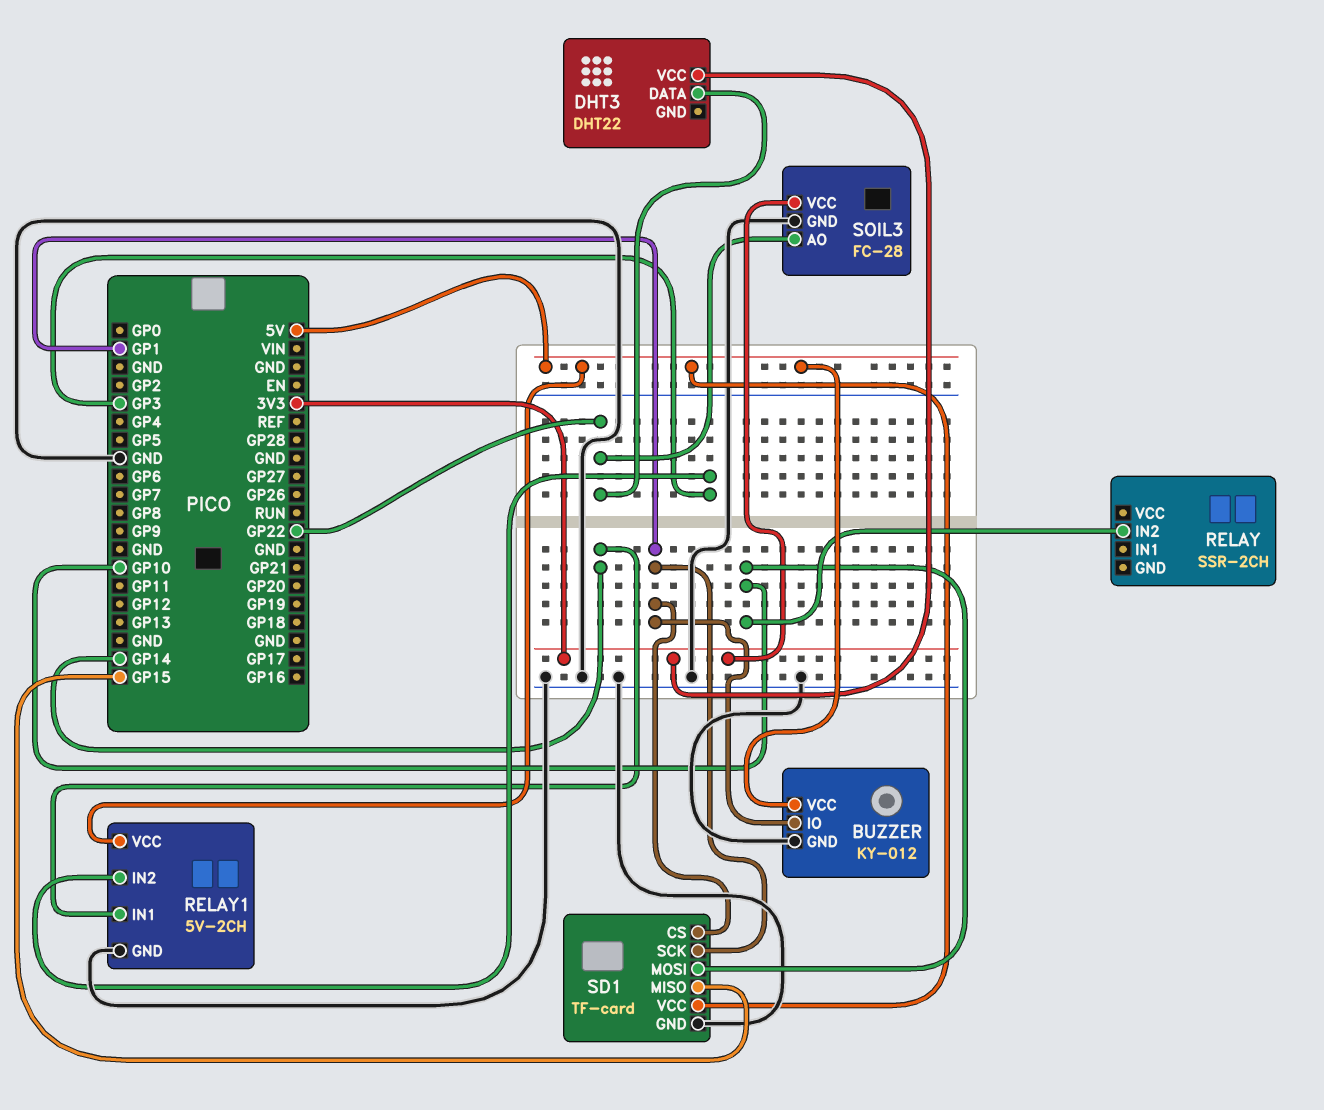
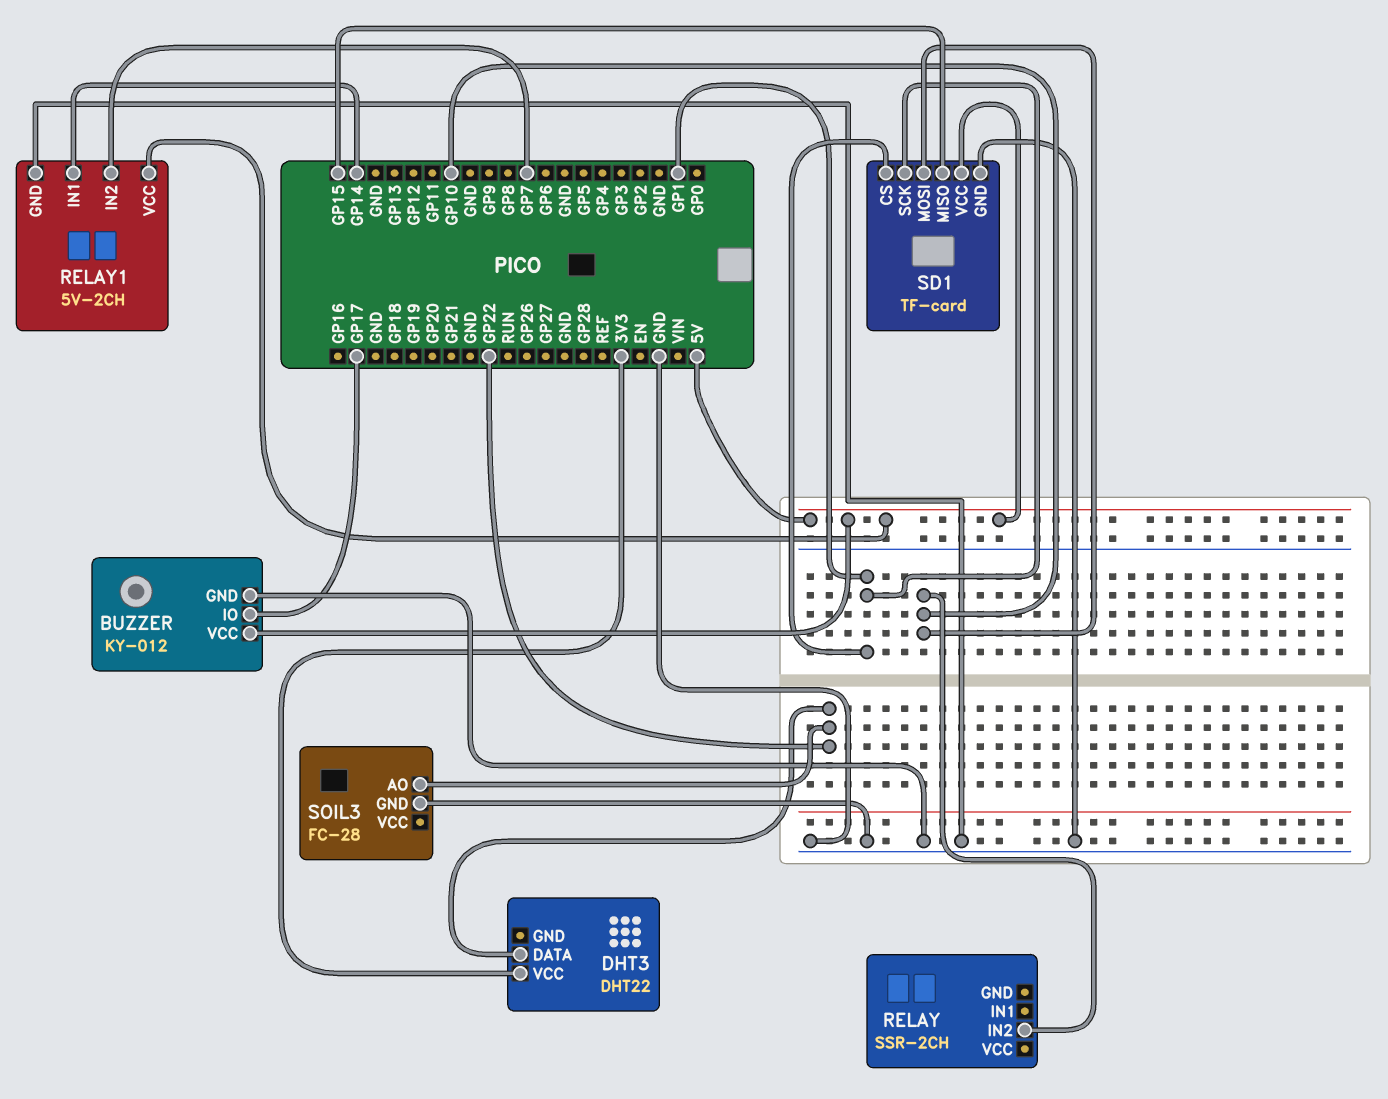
BUZZER pin IO: GP1 -> GP17
RELAY1 pin IN2: GP3 -> GP7
SOIL3 pin VCC: 3V3 -> none

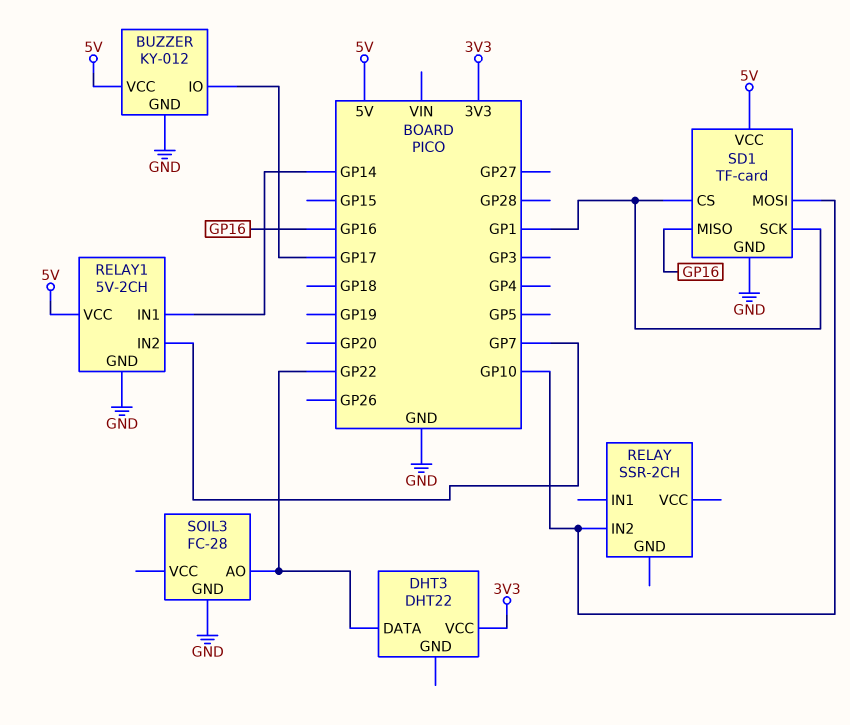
SD1 pin MISO: GP15 -> GP16

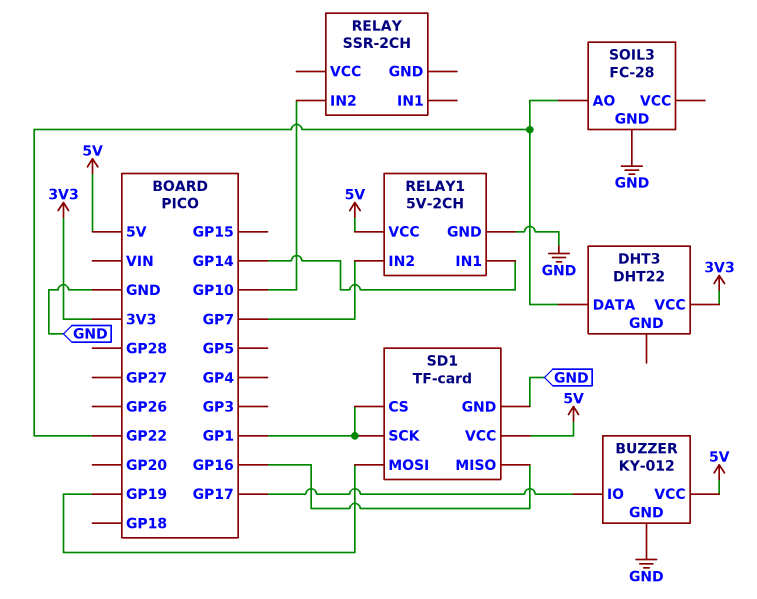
SD1 pin MOSI: GP10 -> GP19

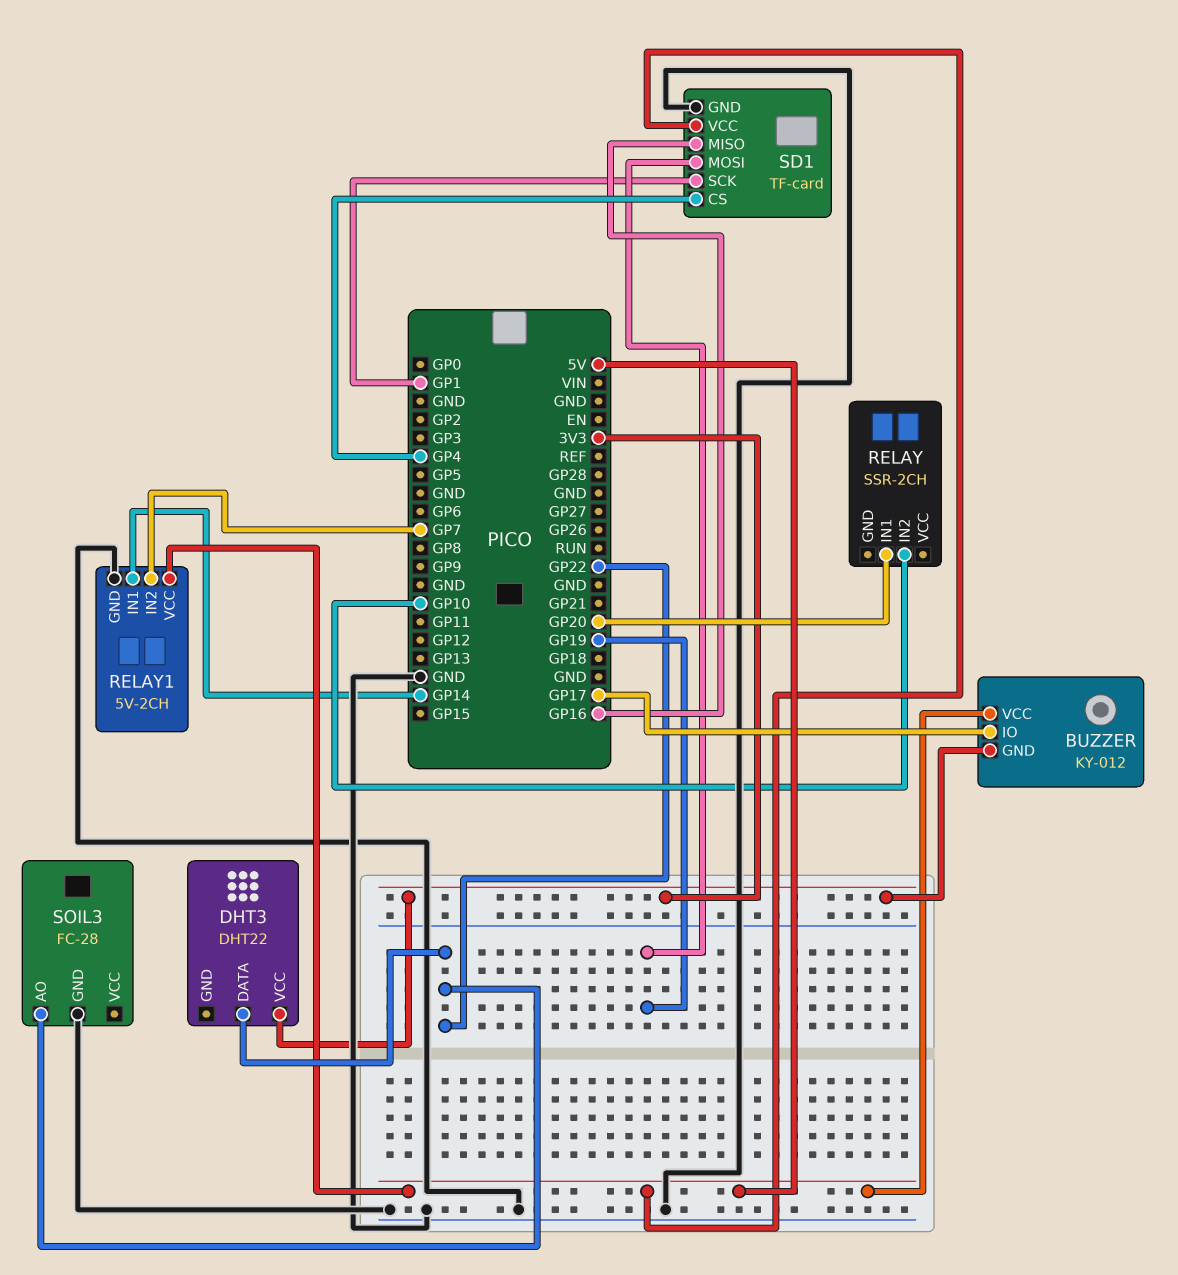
BUZZER pin GND: GND -> 3V3
RELAY pin IN1: none -> GP20
SD1 pin CS: GP1 -> GP4

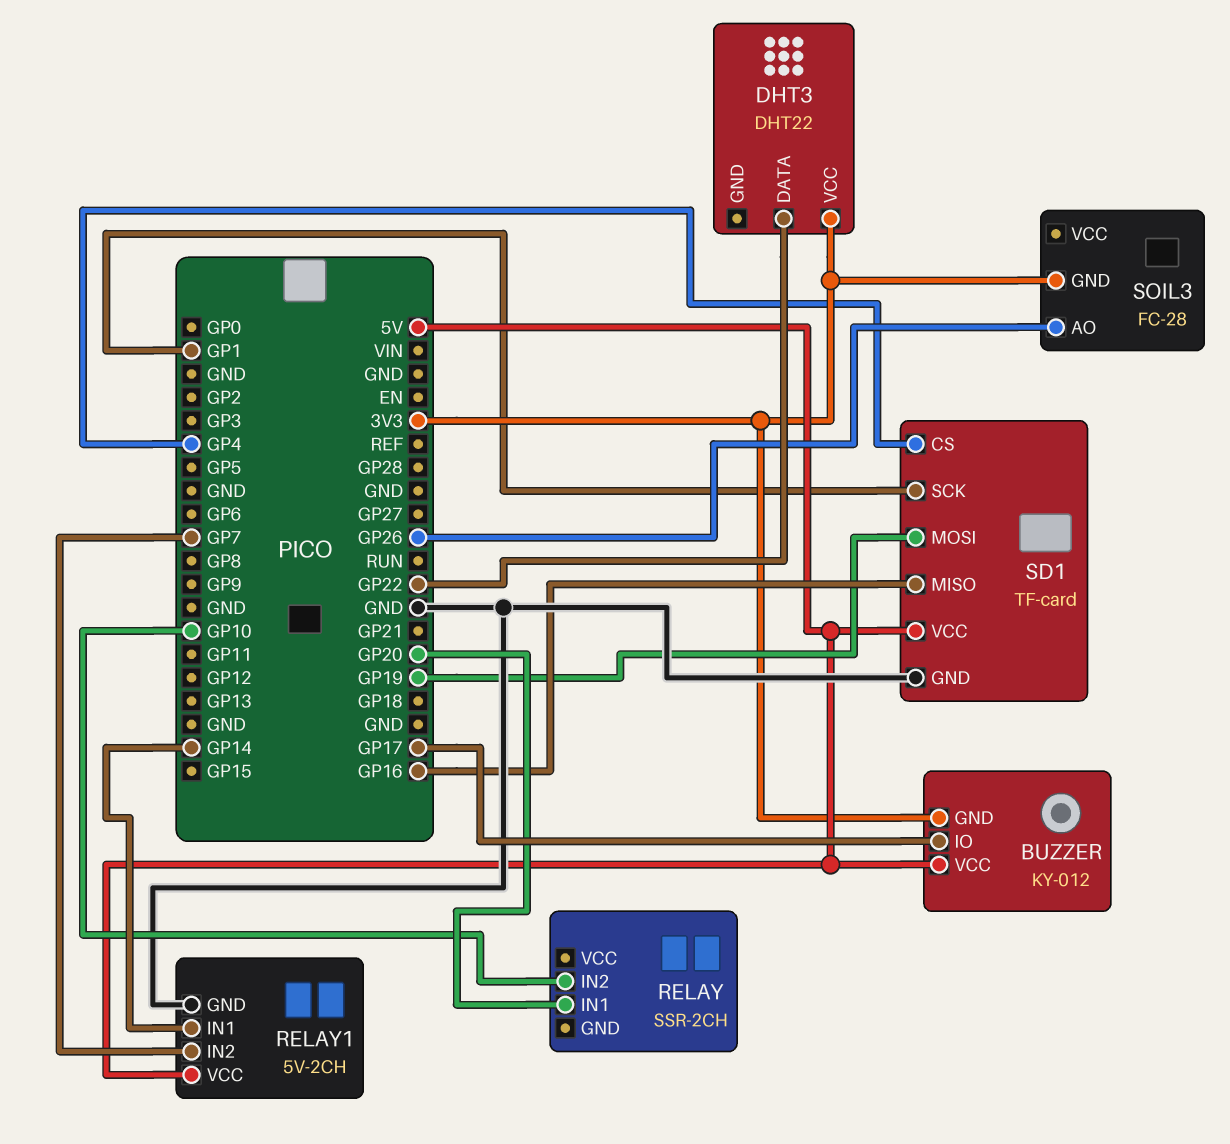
SOIL3 pin AO: GP22 -> GP26
SOIL3 pin GND: GND -> 3V3

